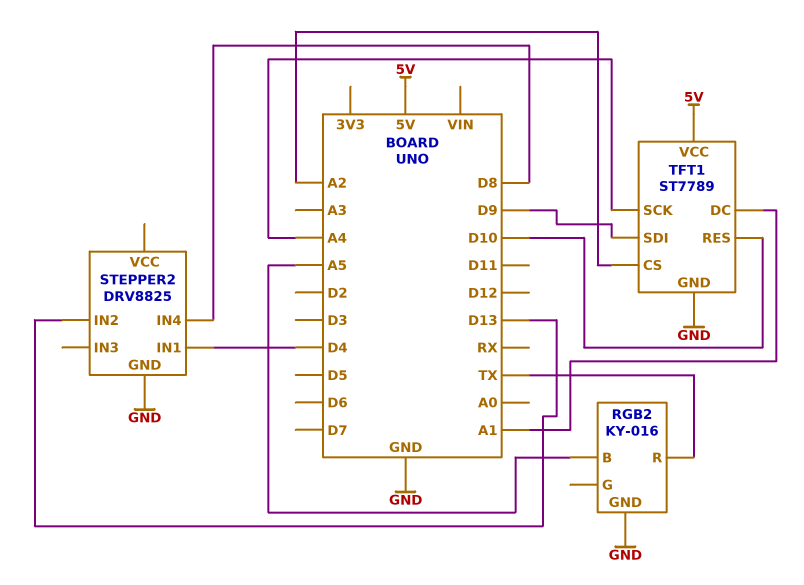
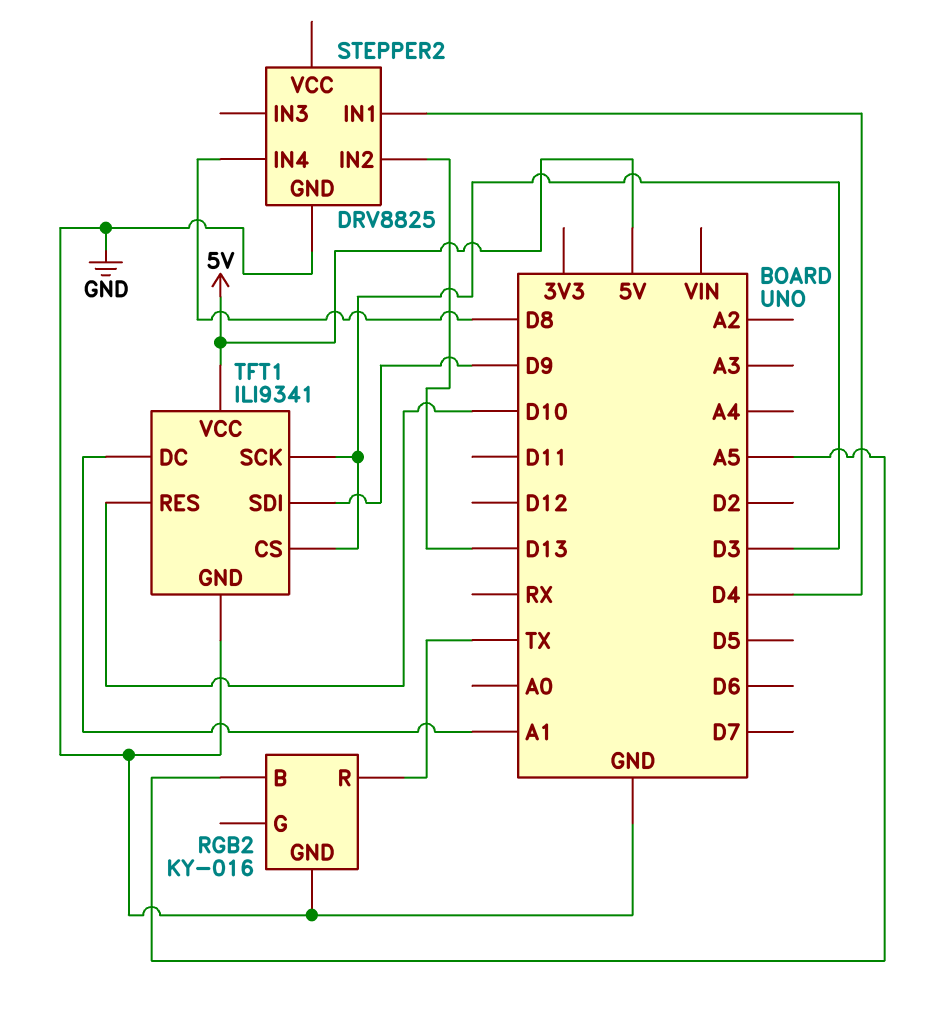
TFT1: ST7789 -> ILI9341
TFT1 pin CS: A2 -> D3
TFT1 pin SCK: A4 -> D3

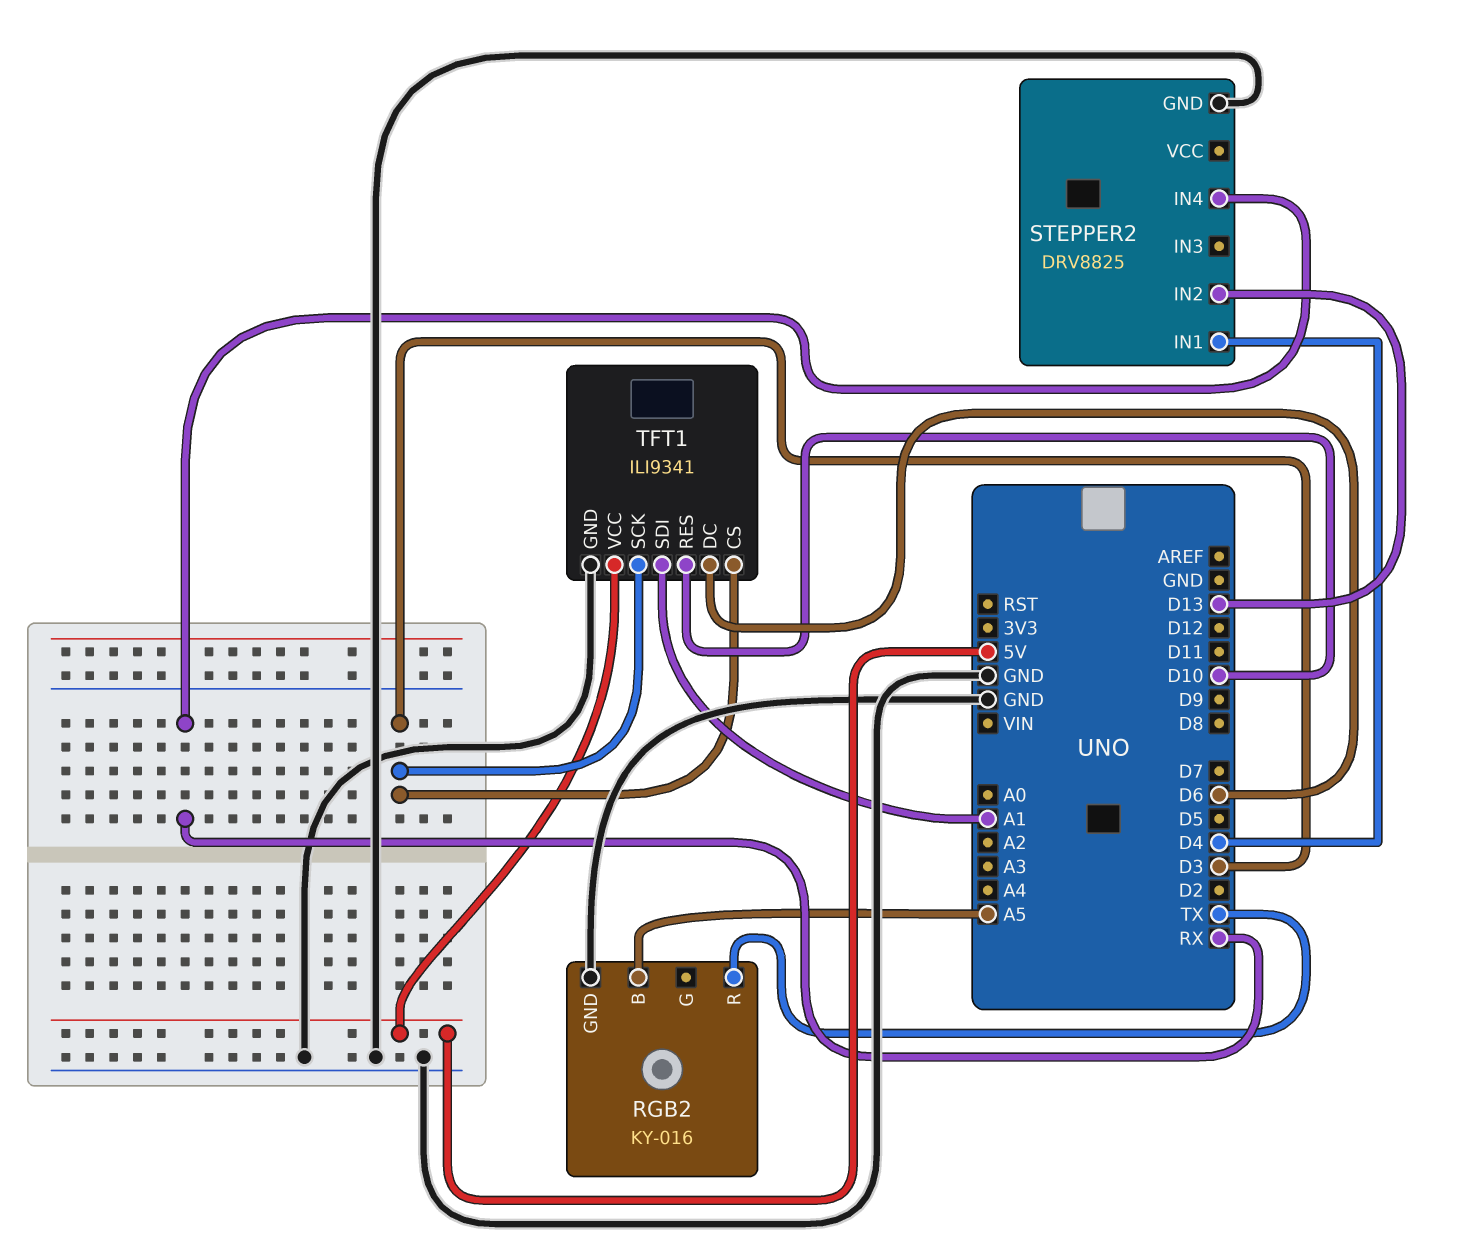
STEPPER2 pin IN4: D8 -> RX
TFT1 pin DC: A1 -> D6
TFT1 pin SDI: D9 -> A1

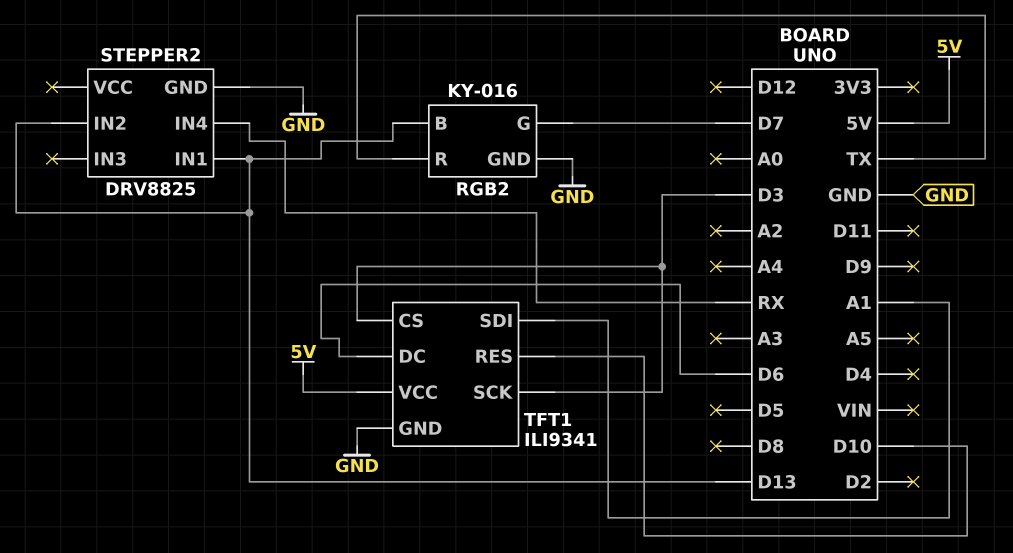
RGB2 pin B: A5 -> D13
RGB2 pin G: none -> D7
STEPPER2 pin IN1: D4 -> D13

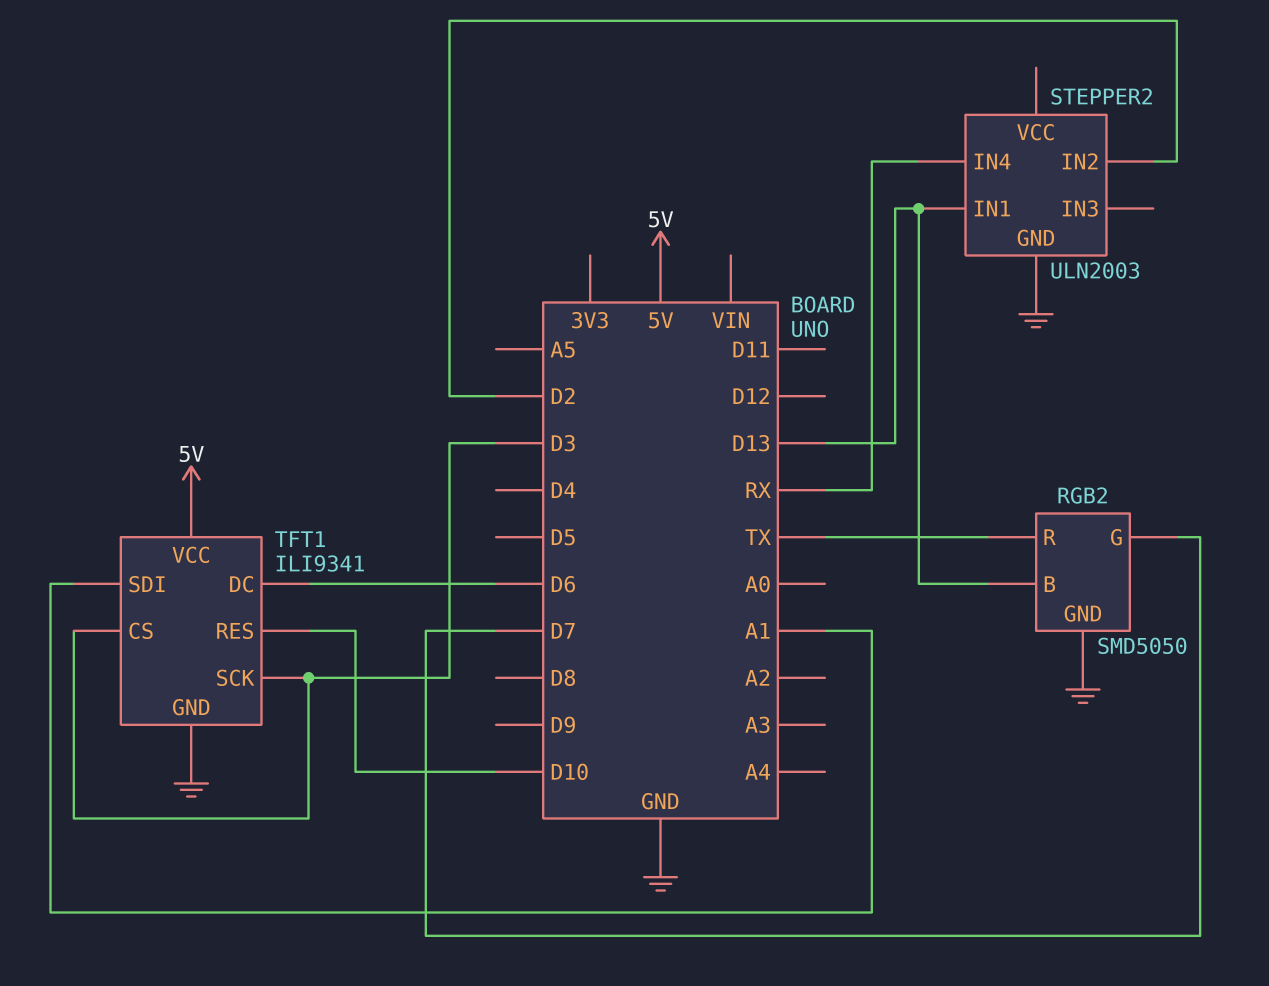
RGB2: KY-016 -> SMD5050
STEPPER2: DRV8825 -> ULN2003
STEPPER2 pin IN2: D13 -> D2

